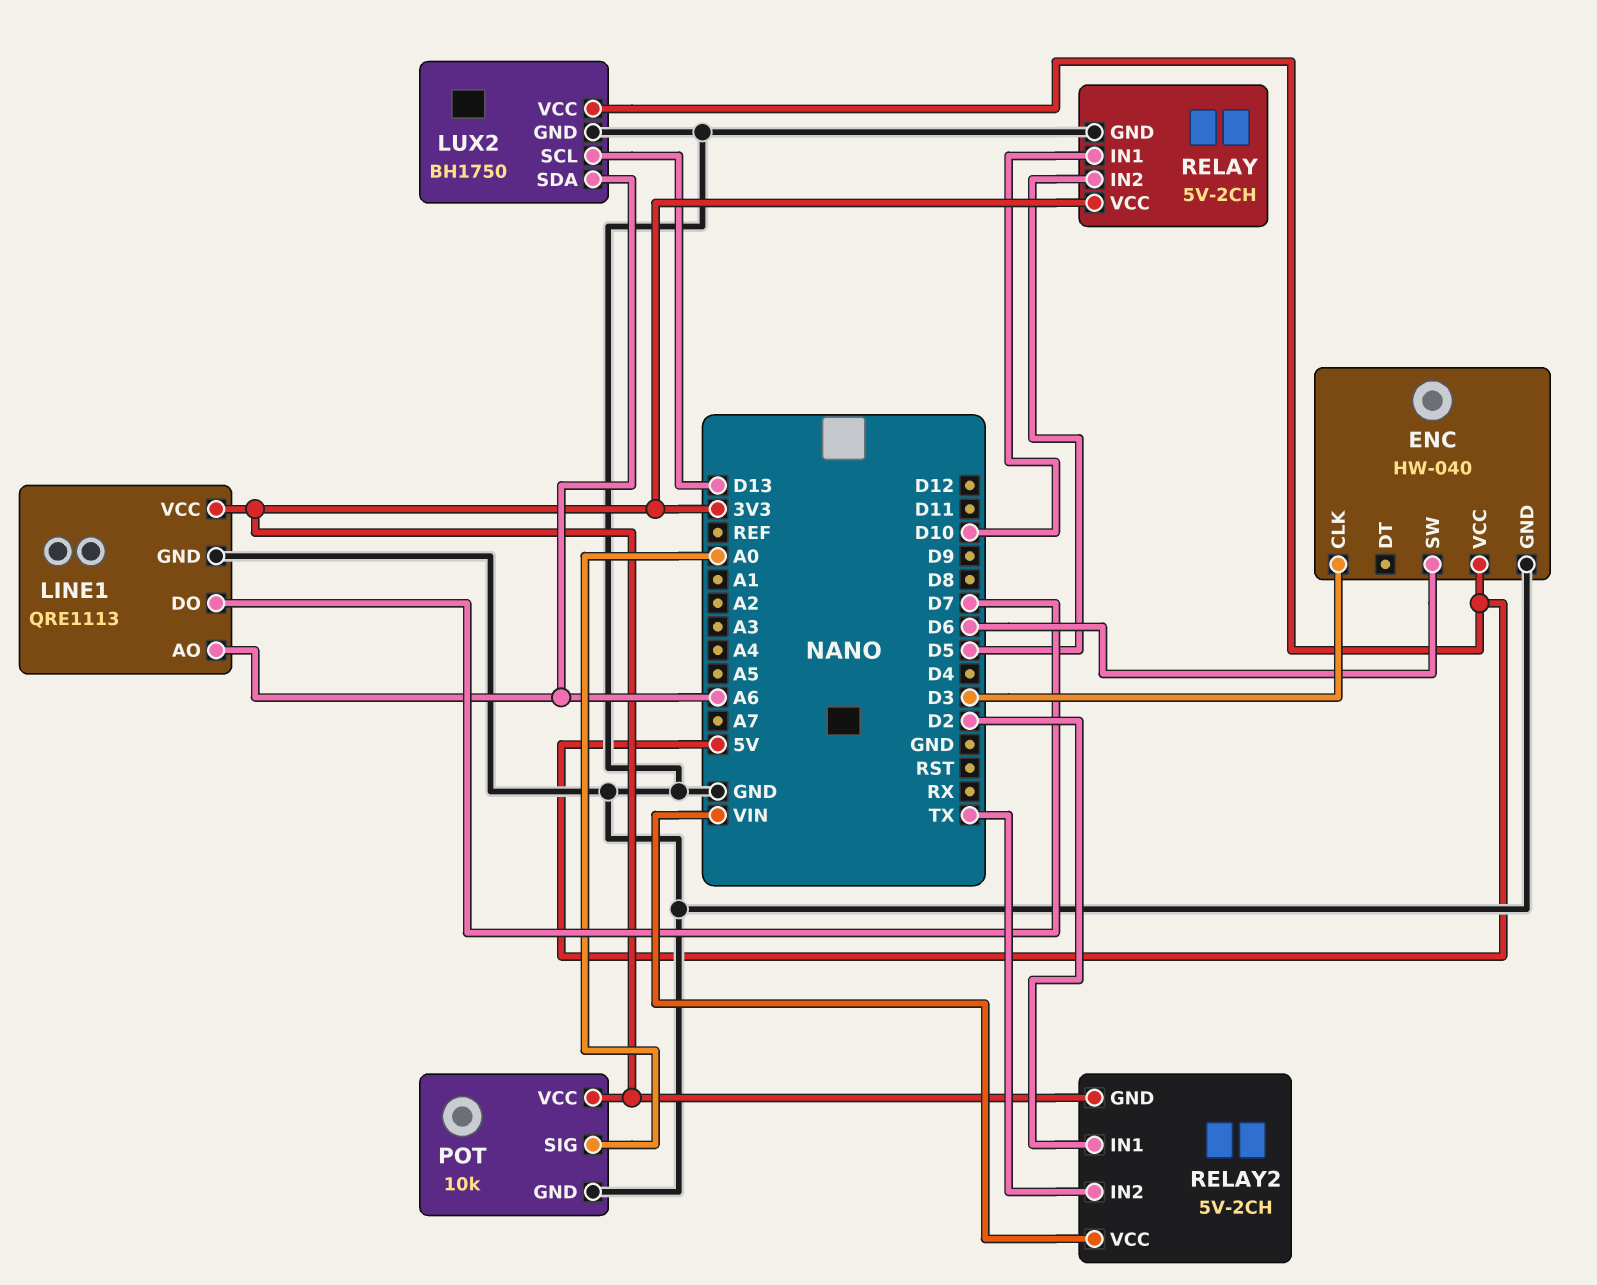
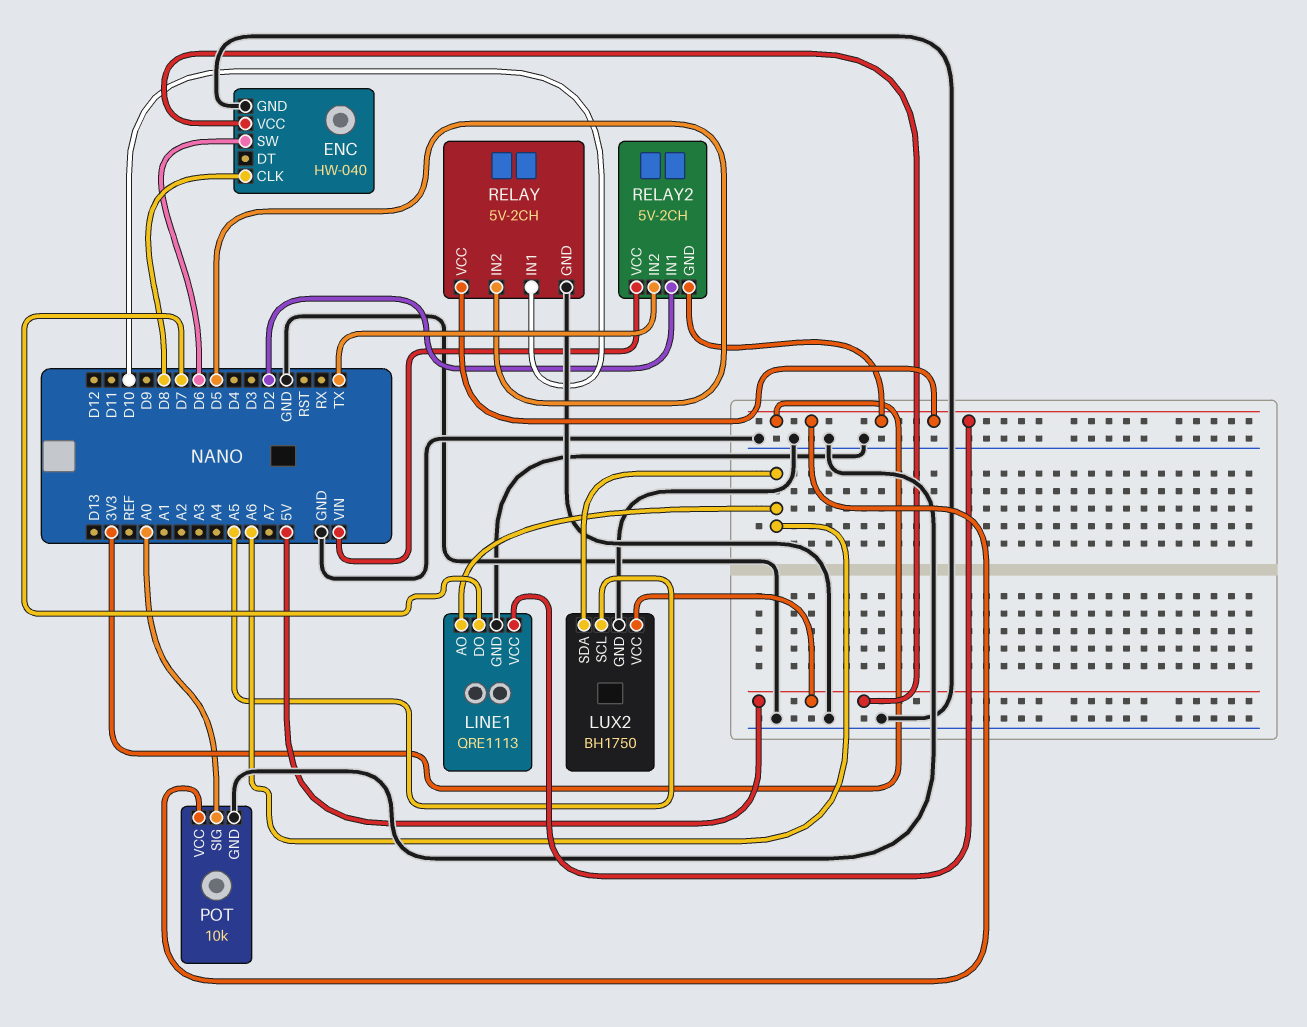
ENC pin CLK: D3 -> D8
LUX2 pin SCL: D13 -> A5

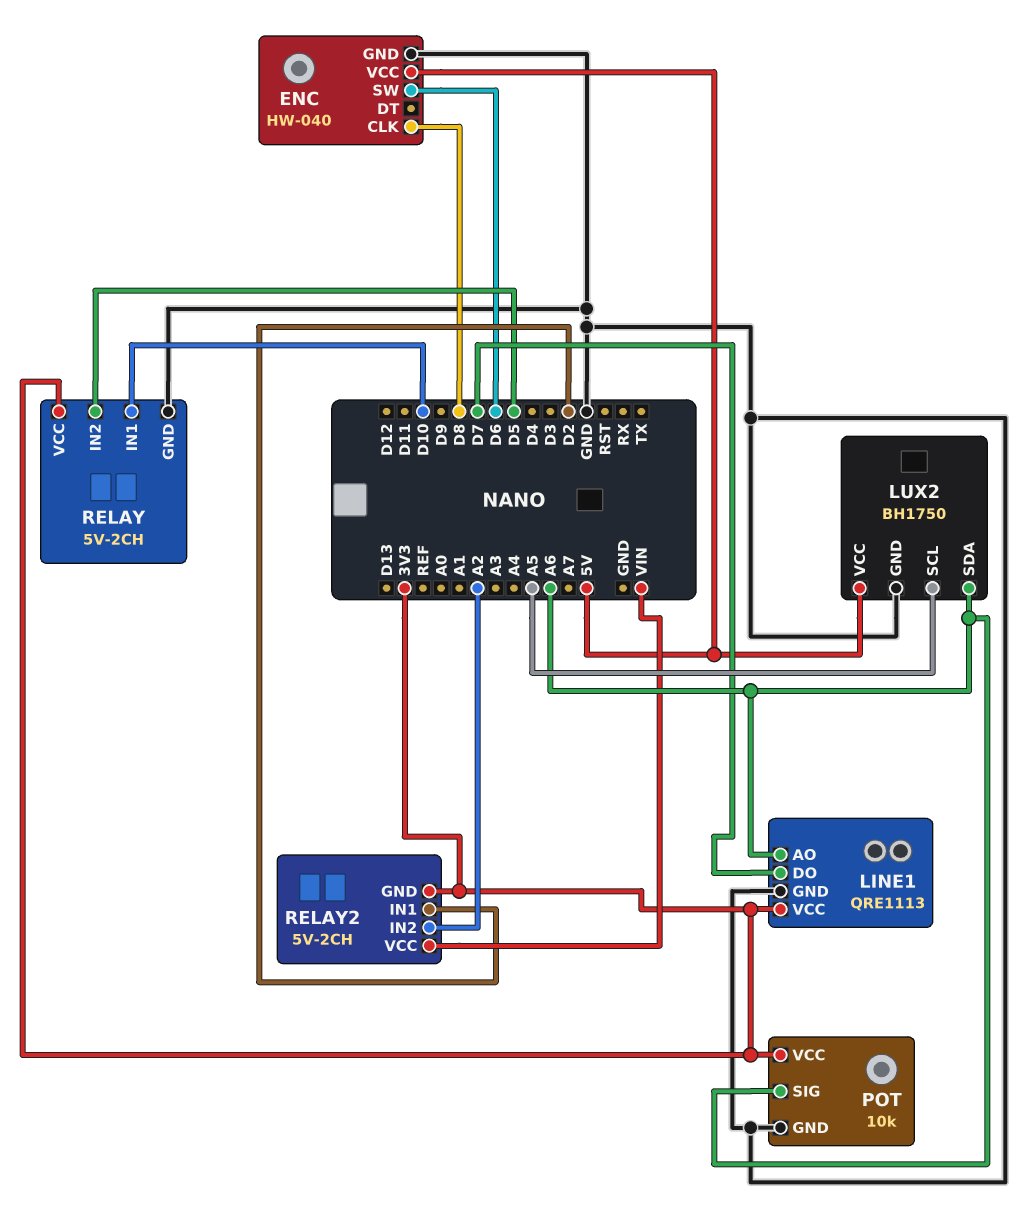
POT pin SIG: A0 -> A6
RELAY2 pin IN2: TX -> A2

